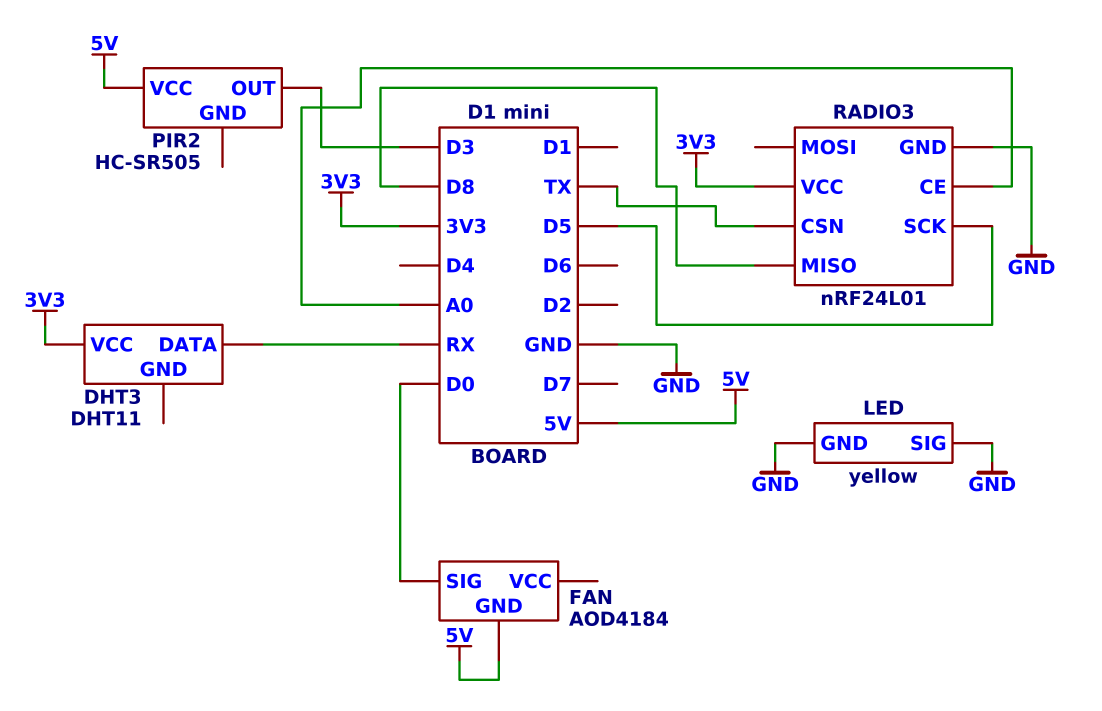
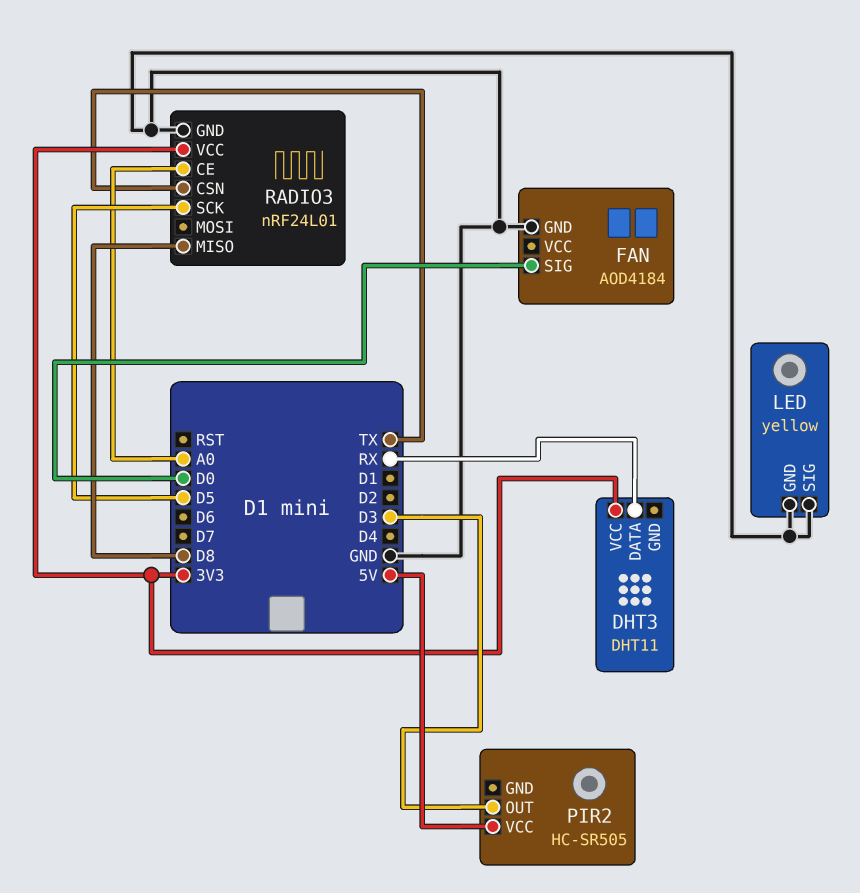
FAN pin GND: 5V -> GND

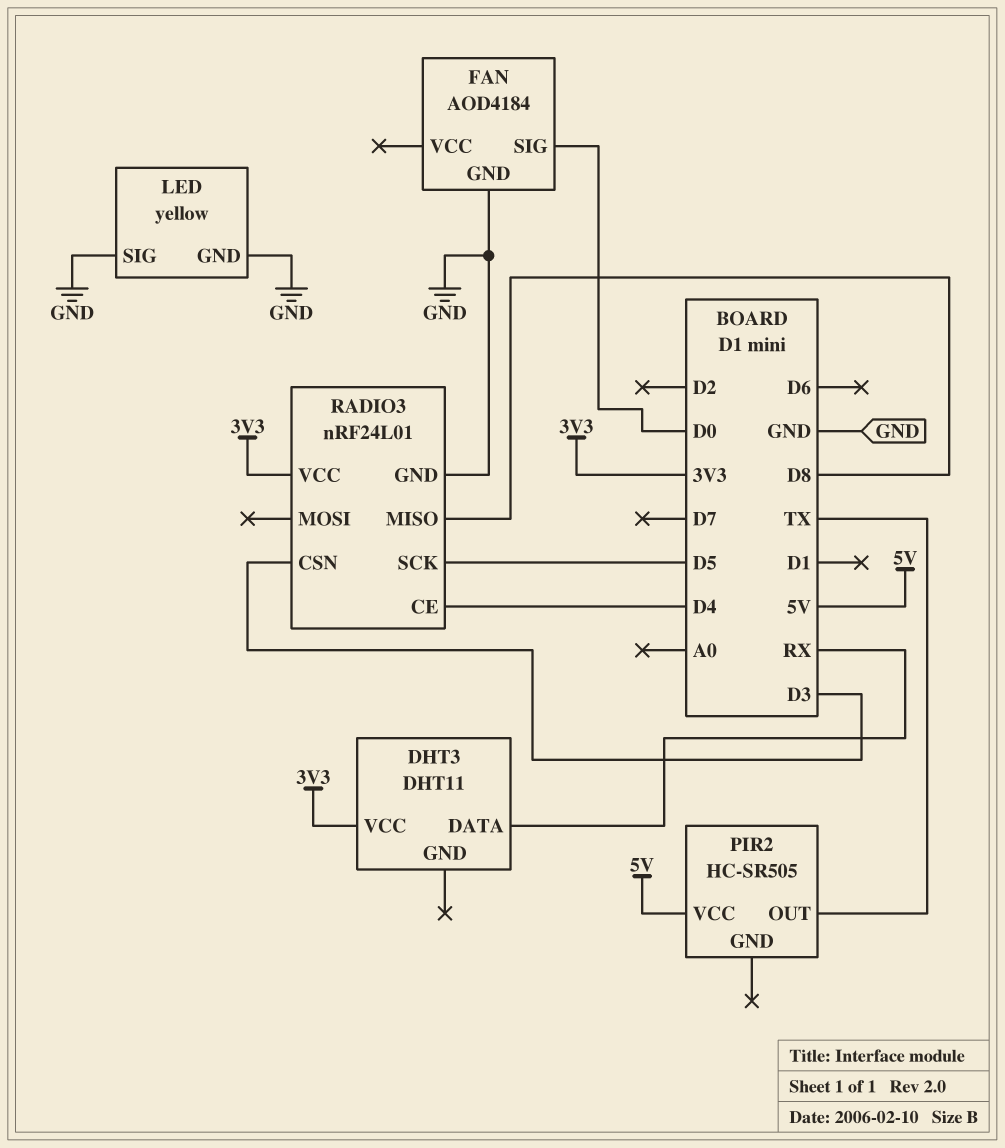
PIR2 pin OUT: D3 -> TX
RADIO3 pin CE: A0 -> D4
RADIO3 pin CSN: TX -> D3

